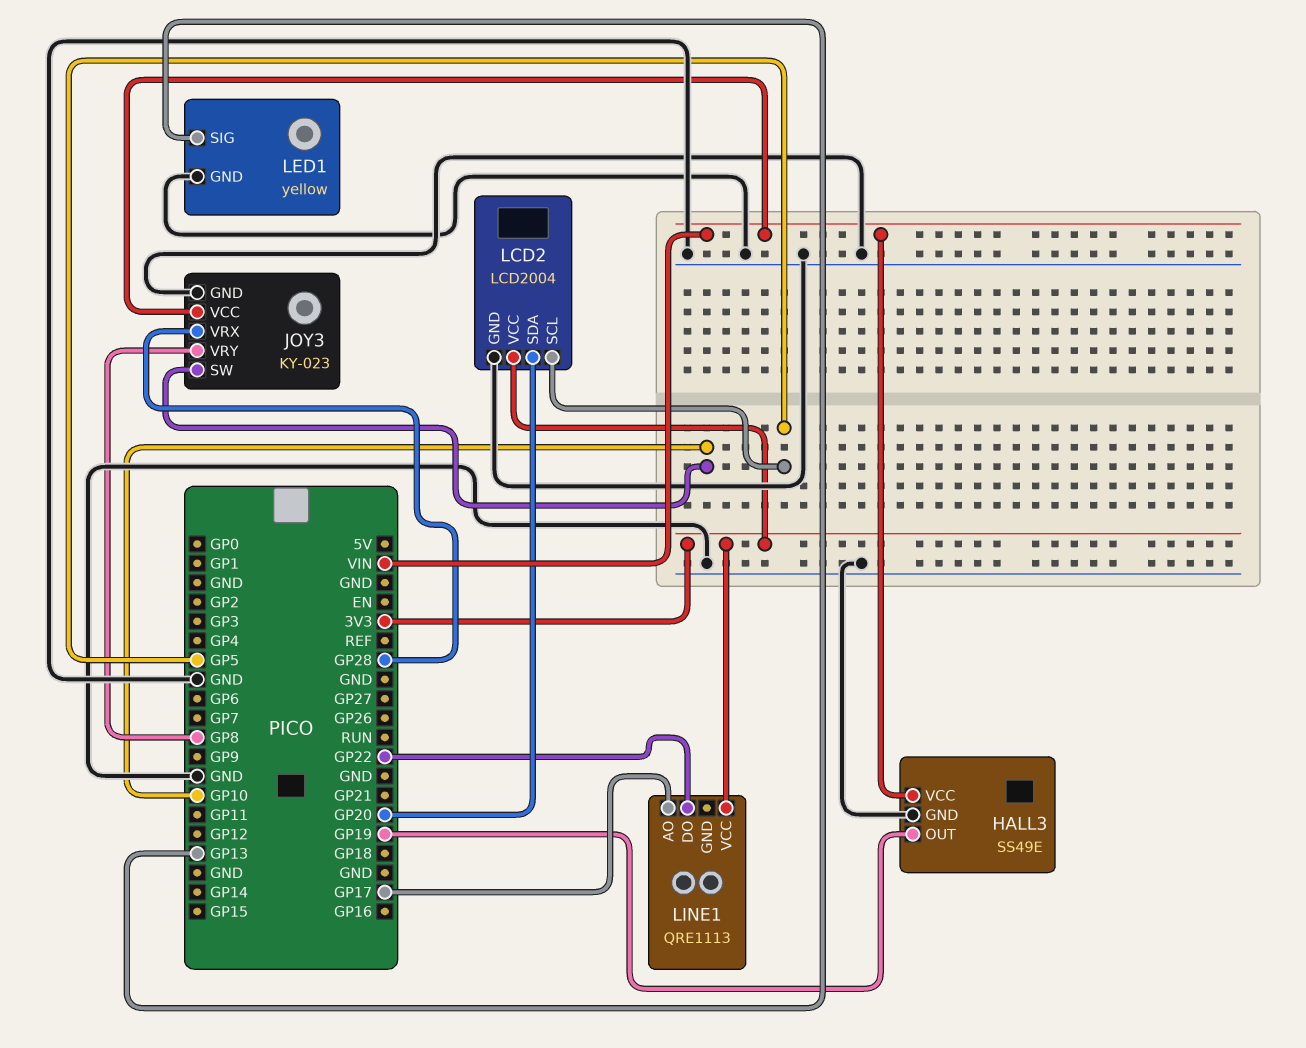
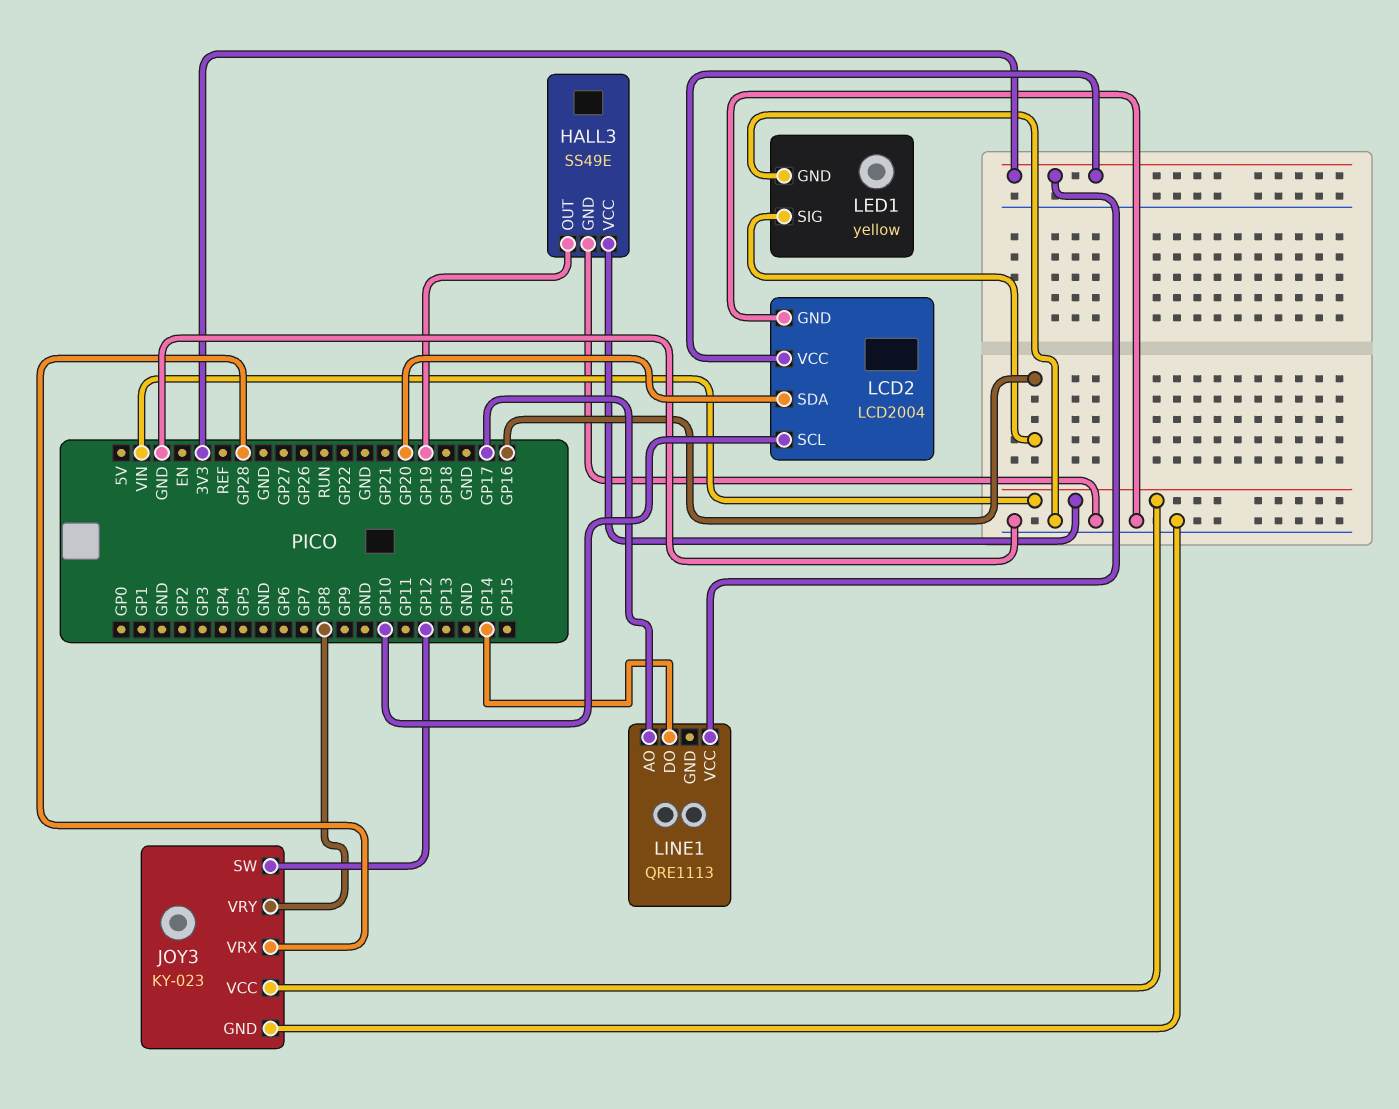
JOY3 pin SW: GP10 -> GP12
LCD2 pin SCL: GP5 -> GP10
LED1 pin SIG: GP13 -> GP16
LINE1 pin DO: GP22 -> GP14

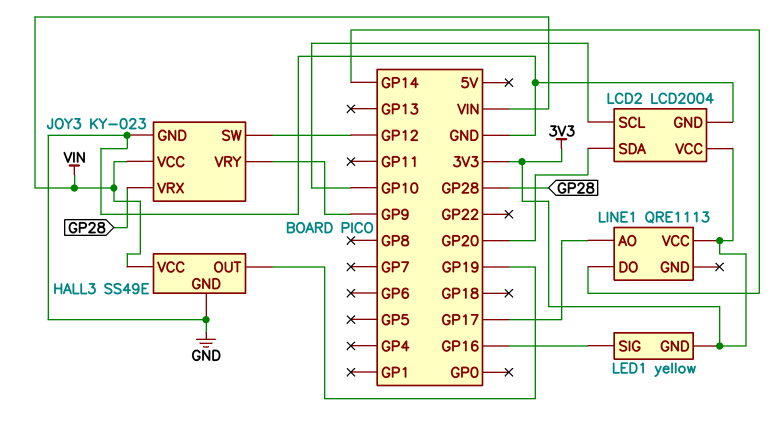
JOY3 pin VRY: GP8 -> GP9
LED1 pin GND: GND -> 3V3

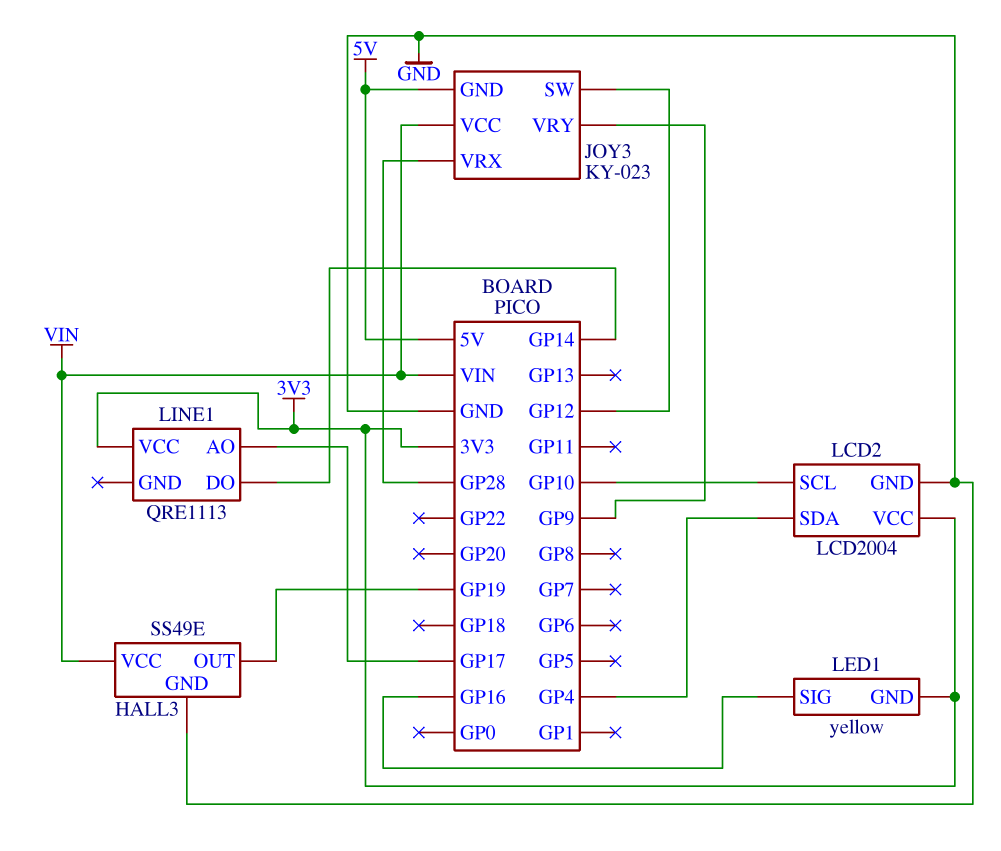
JOY3 pin GND: GND -> 5V
LCD2 pin SDA: GP20 -> GP4

